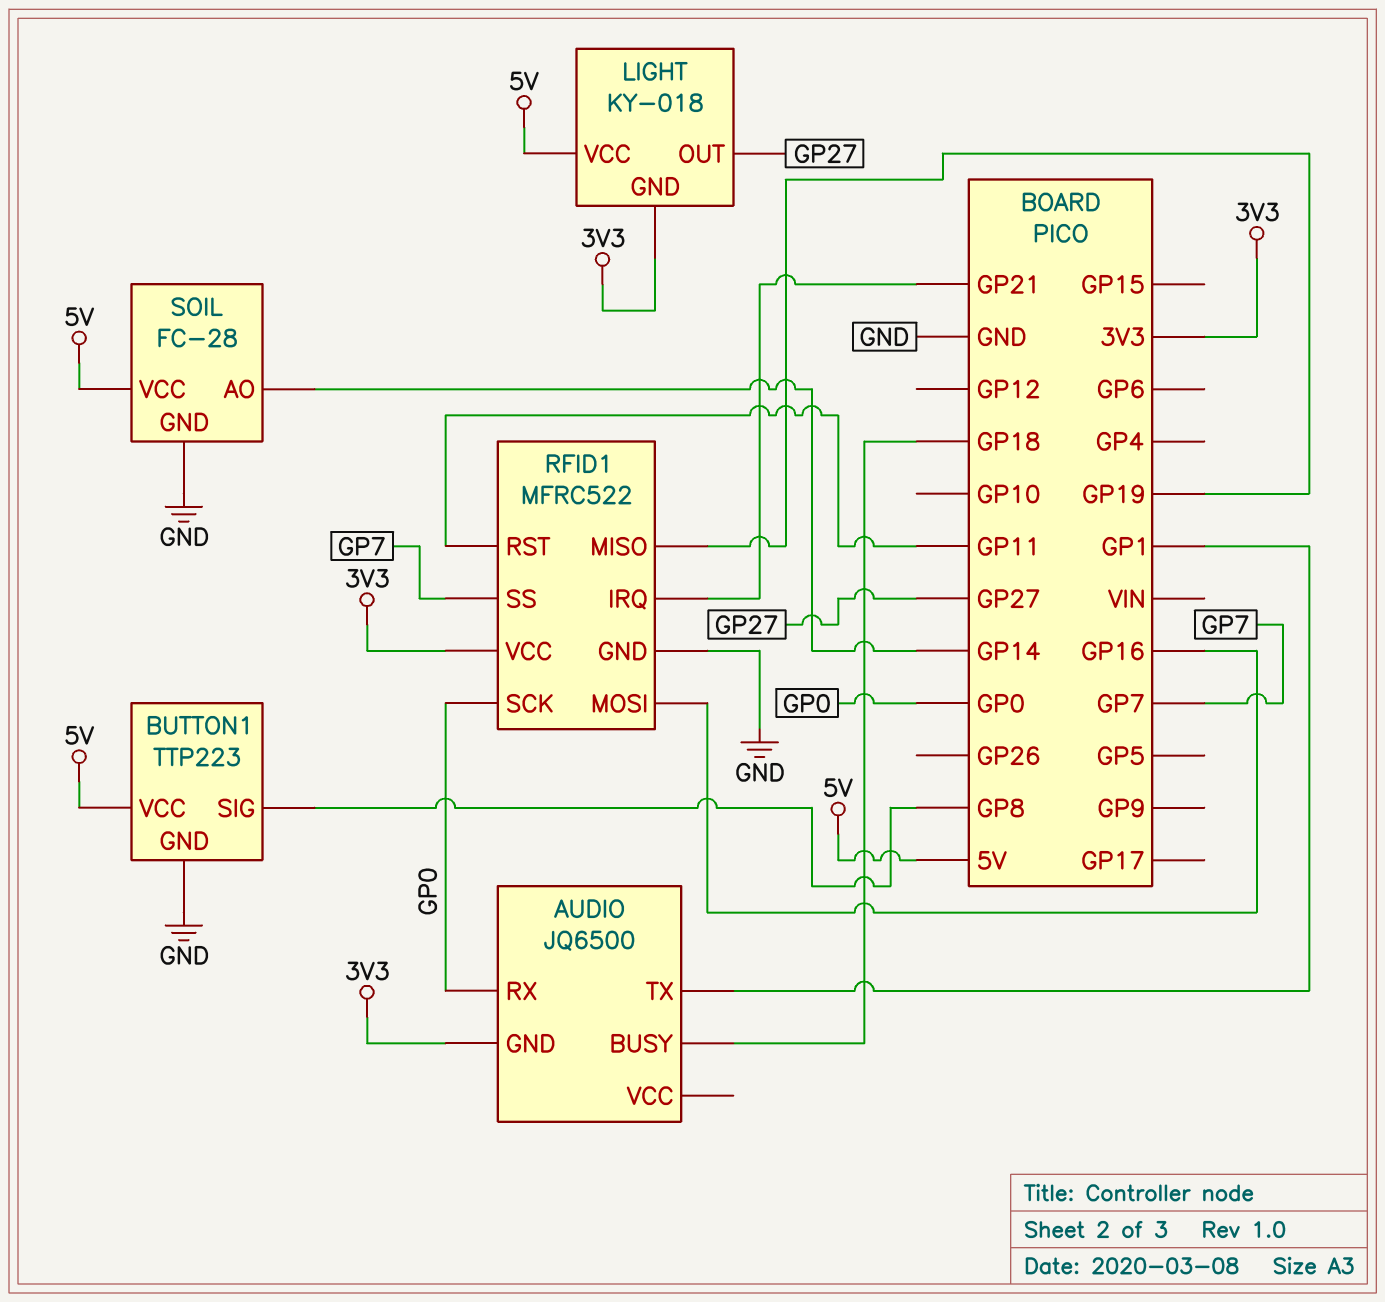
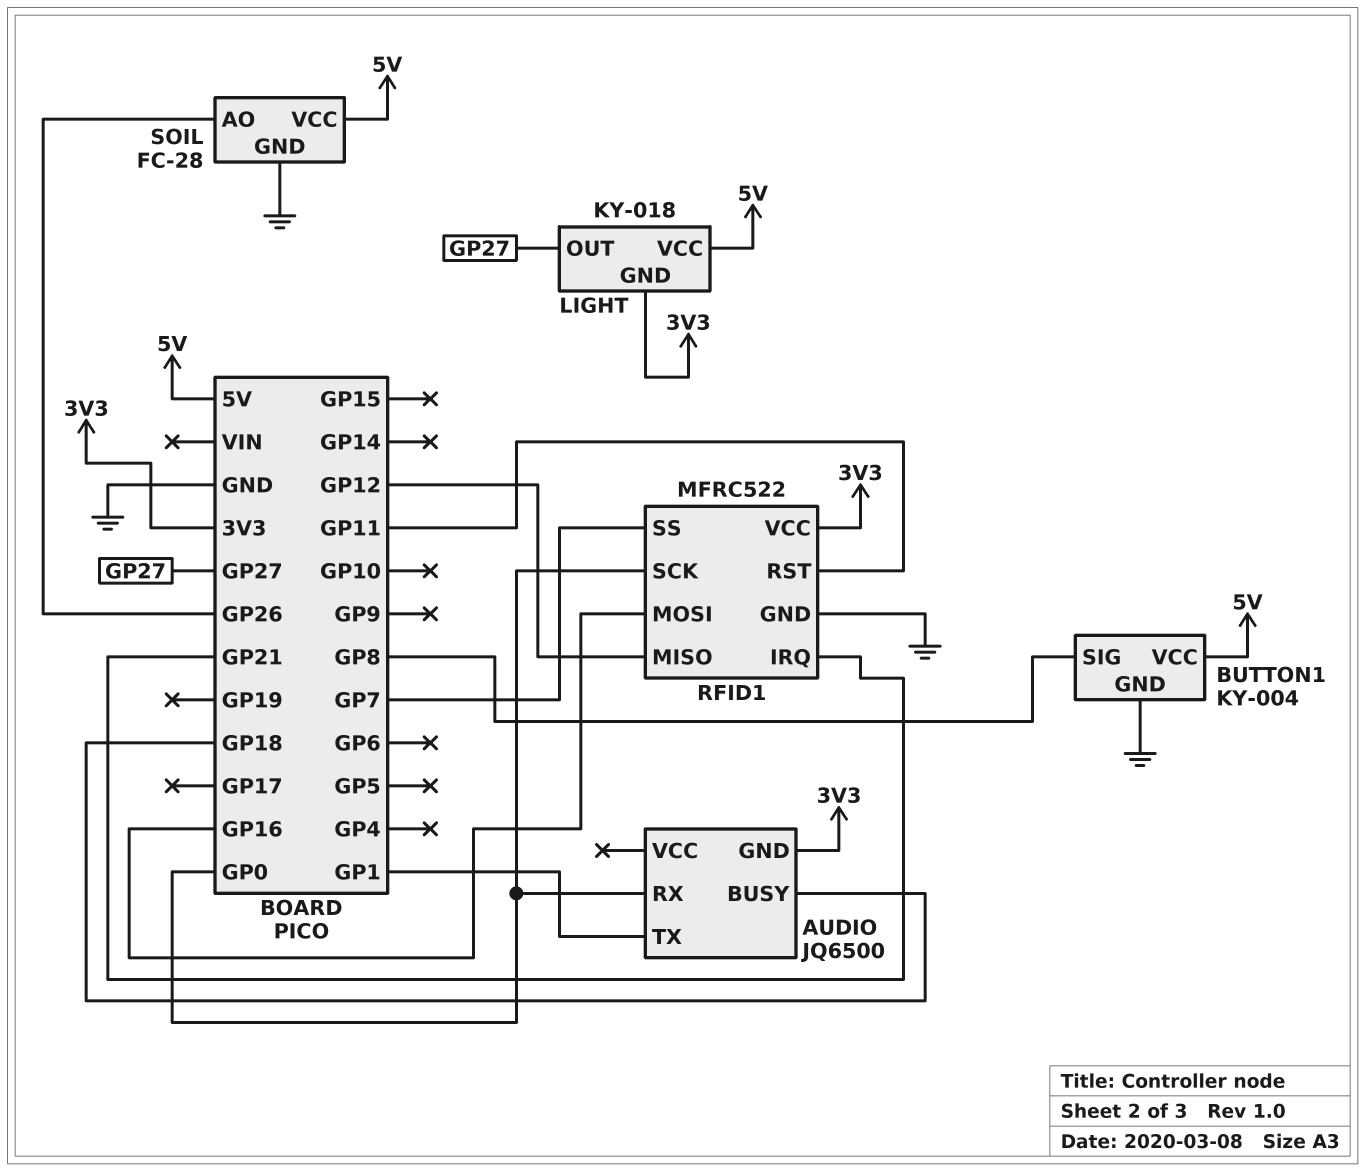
BUTTON1: TTP223 -> KY-004
RFID1 pin MISO: GP19 -> GP12
SOIL pin AO: GP14 -> GP26

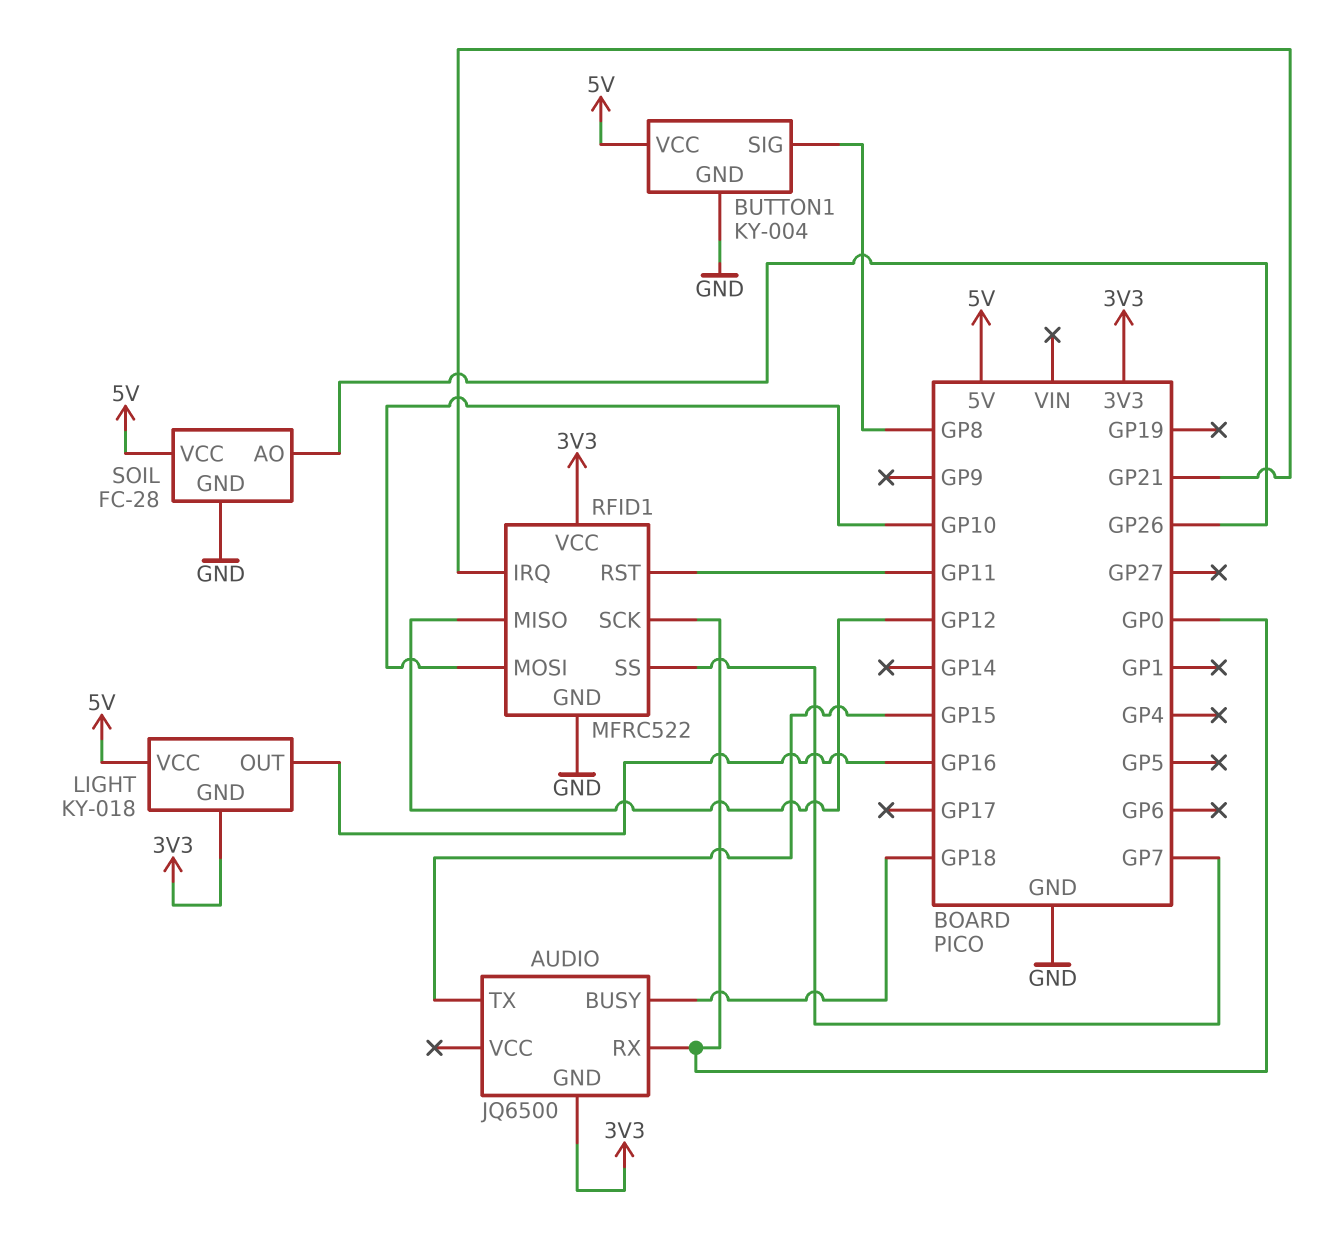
AUDIO pin TX: GP1 -> GP15
LIGHT pin OUT: GP27 -> GP16
RFID1 pin MOSI: GP16 -> GP10

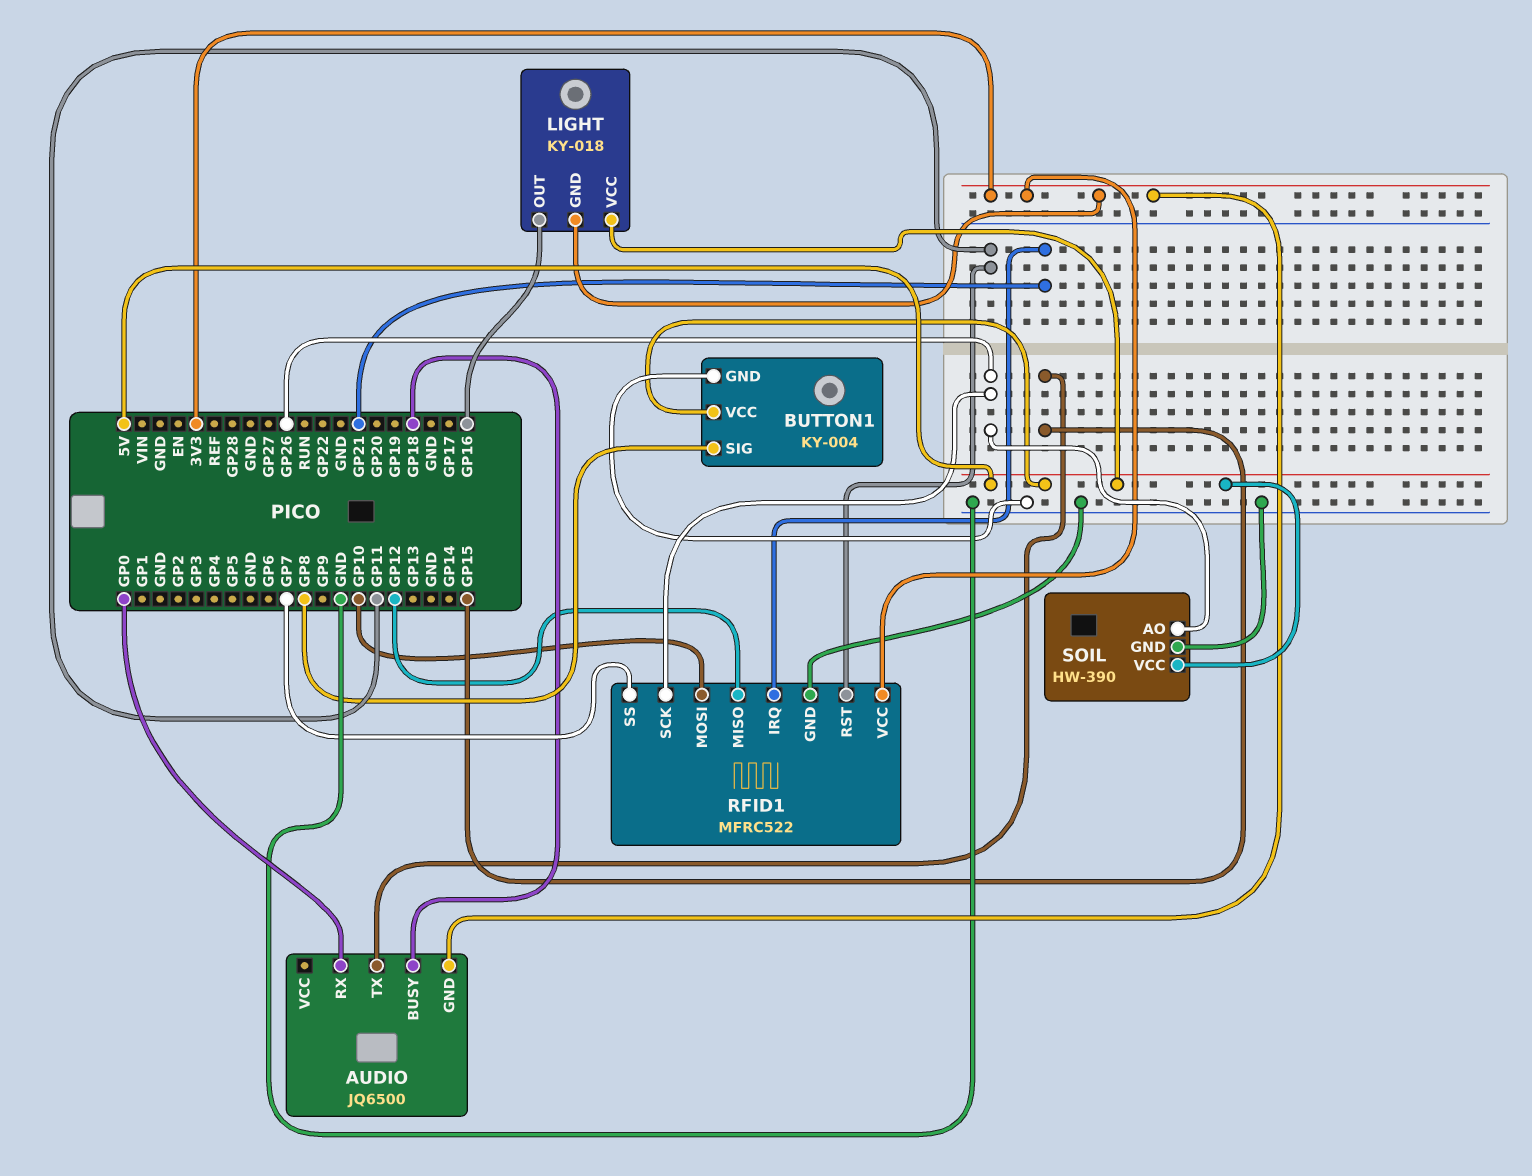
RFID1 pin SCK: GP0 -> GP26
SOIL: FC-28 -> HW-390

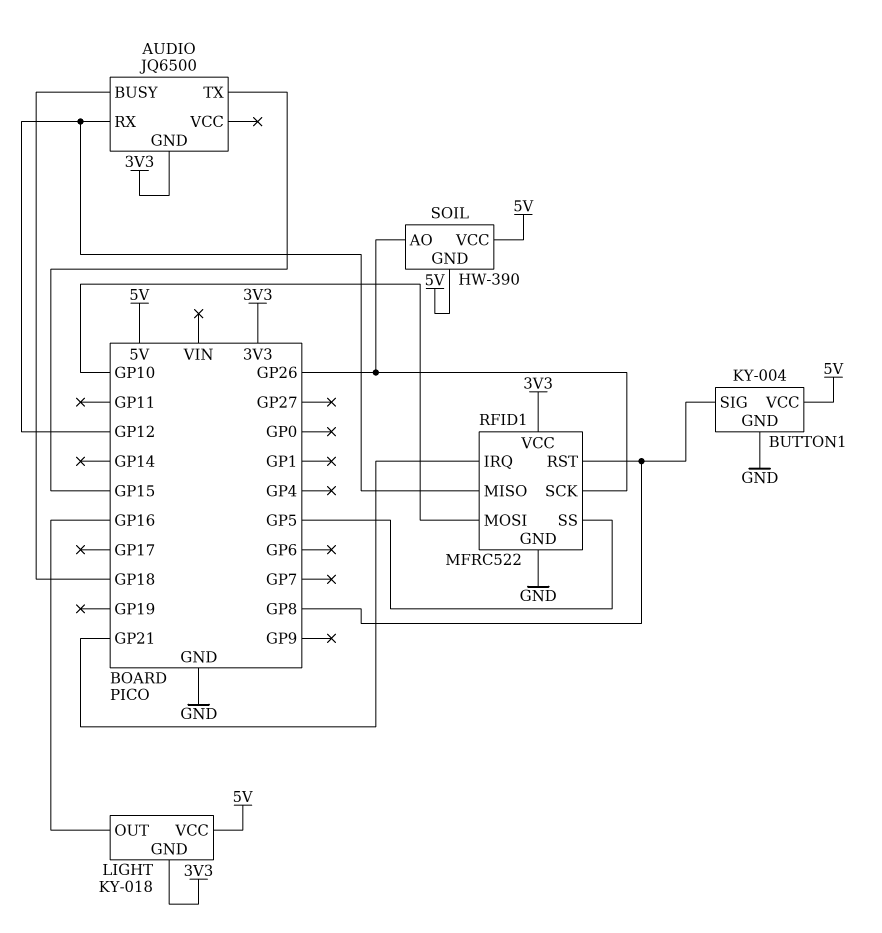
AUDIO pin RX: GP0 -> GP12
RFID1 pin RST: GP11 -> GP8
RFID1 pin SS: GP7 -> GP5
SOIL pin GND: GND -> 5V

